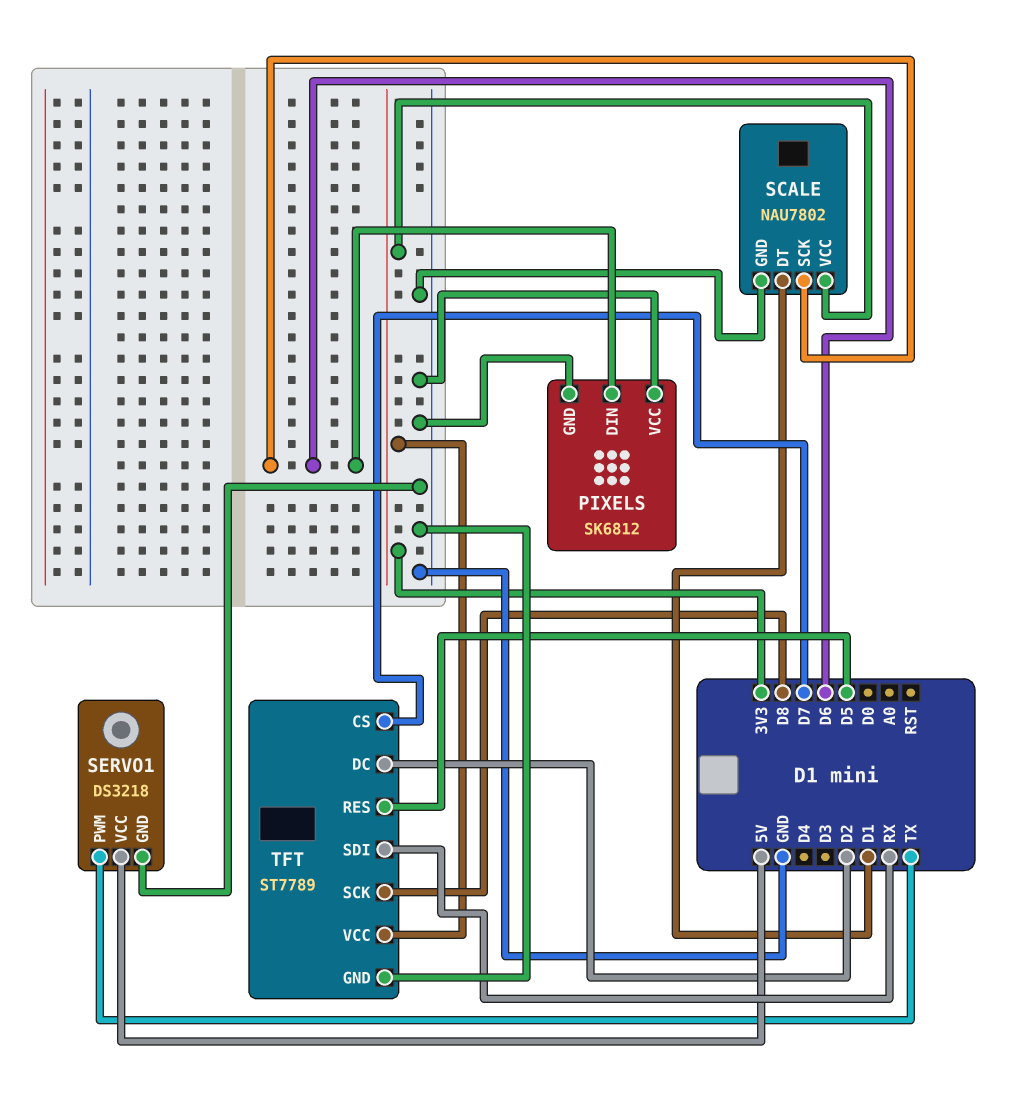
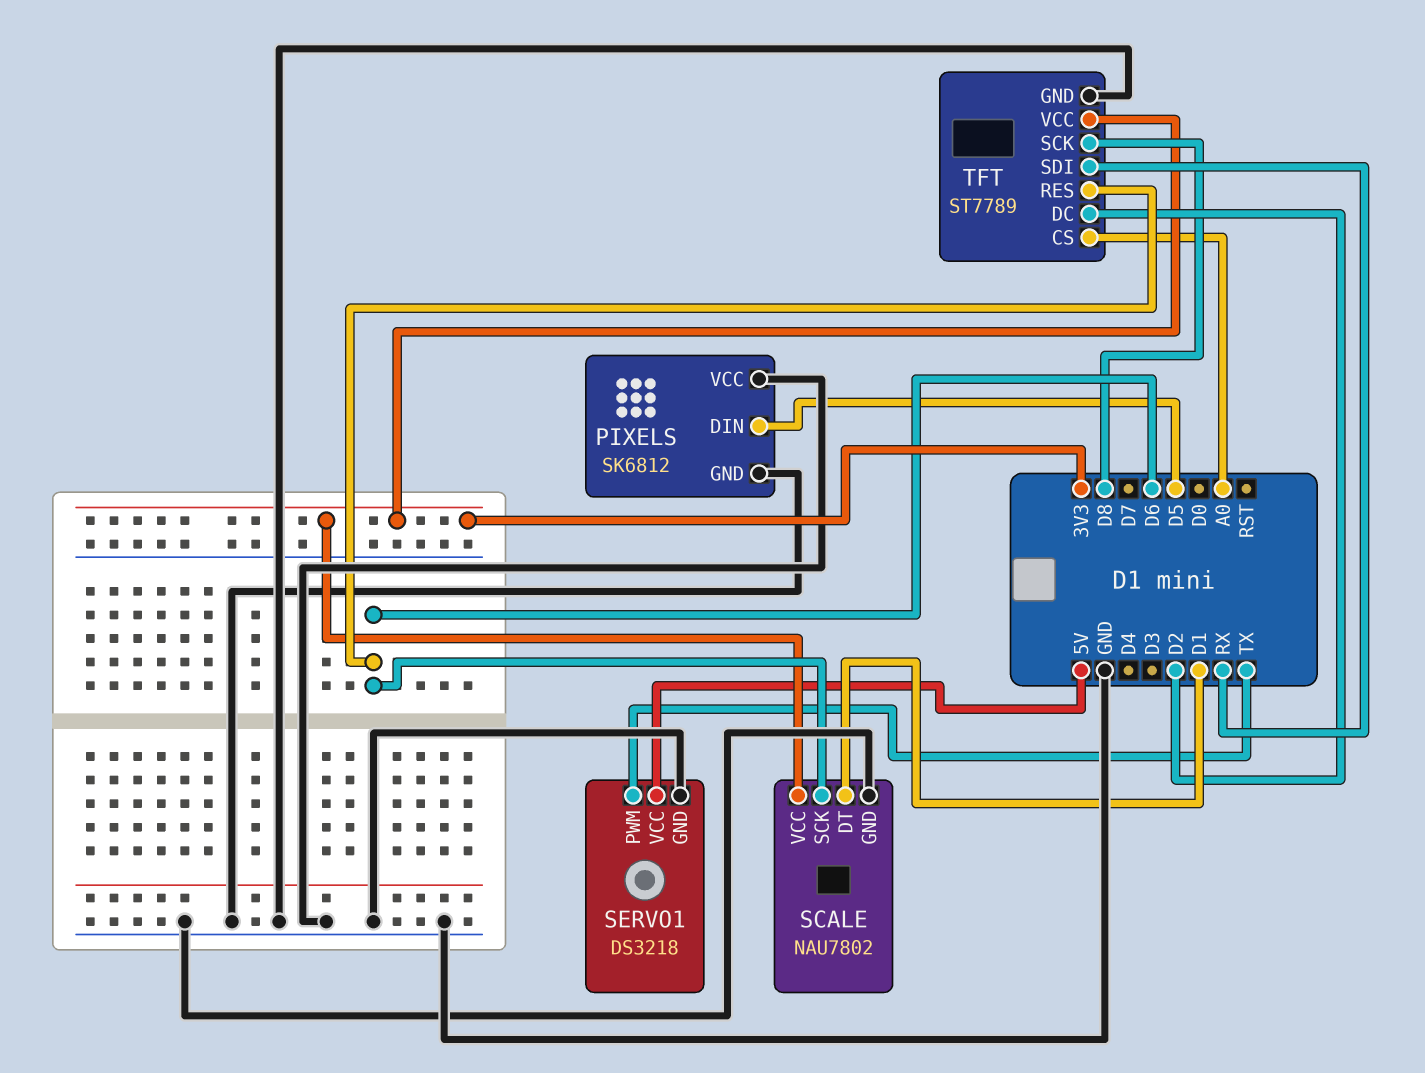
PIXELS pin DIN: D6 -> D5
TFT pin CS: D7 -> A0
TFT pin RES: D5 -> D6

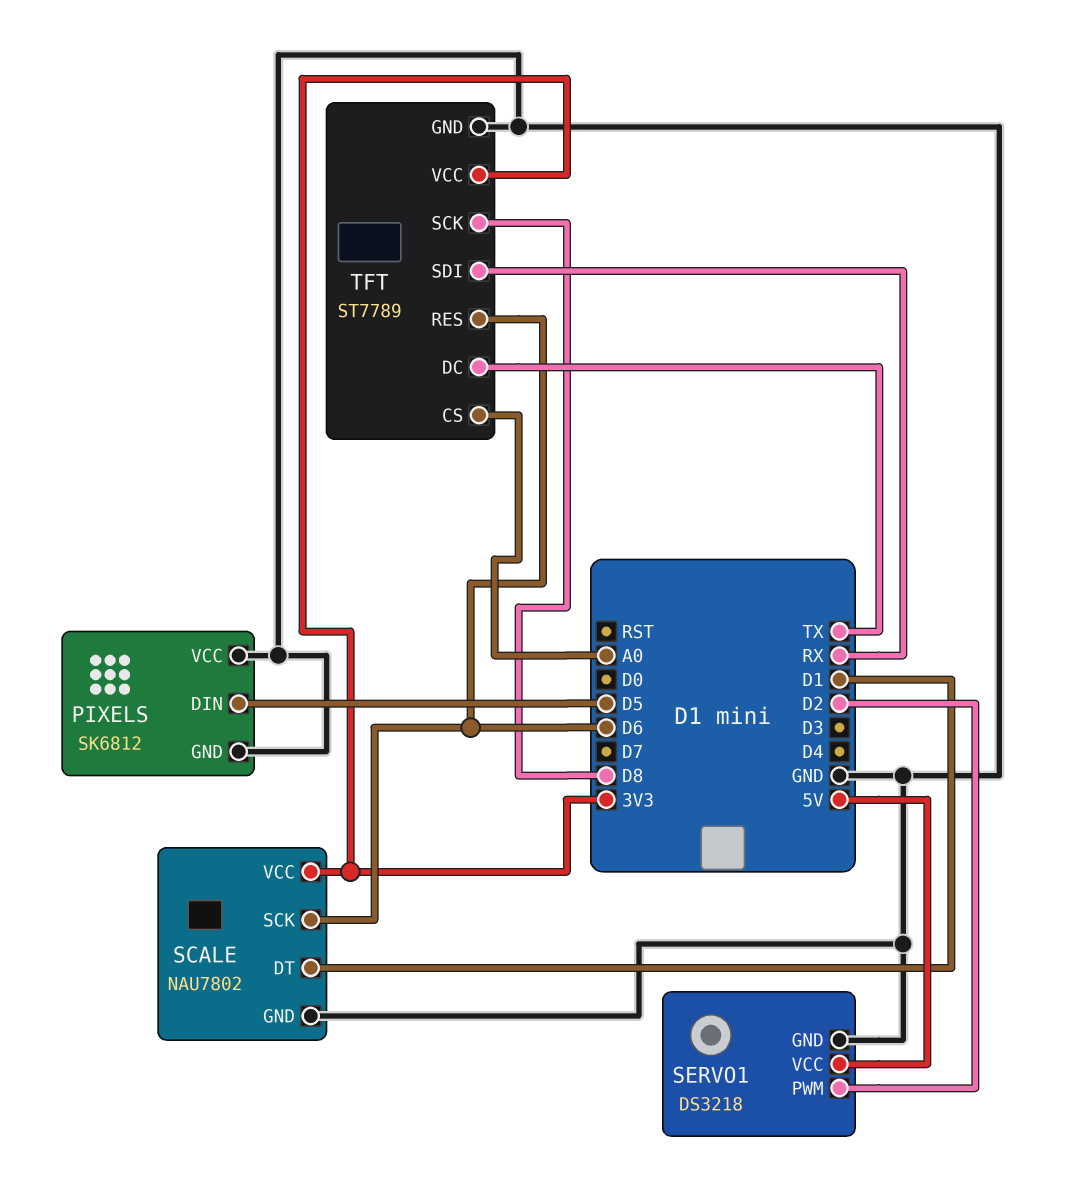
SERVO1 pin PWM: TX -> D2
TFT pin DC: D2 -> TX

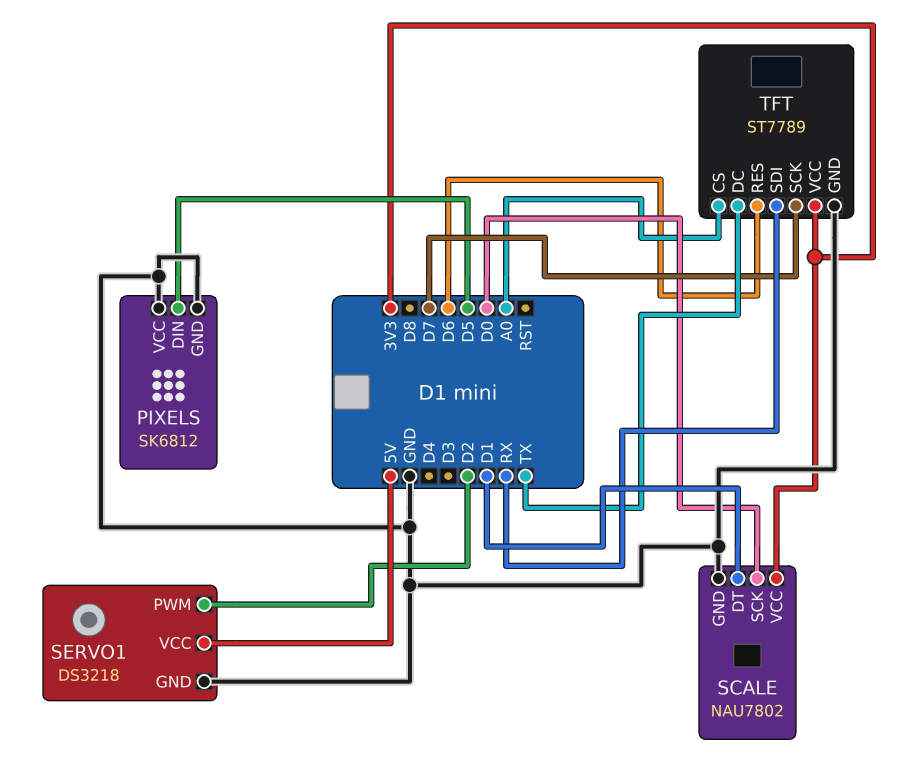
SCALE pin SCK: D6 -> D0
TFT pin SCK: D8 -> D7

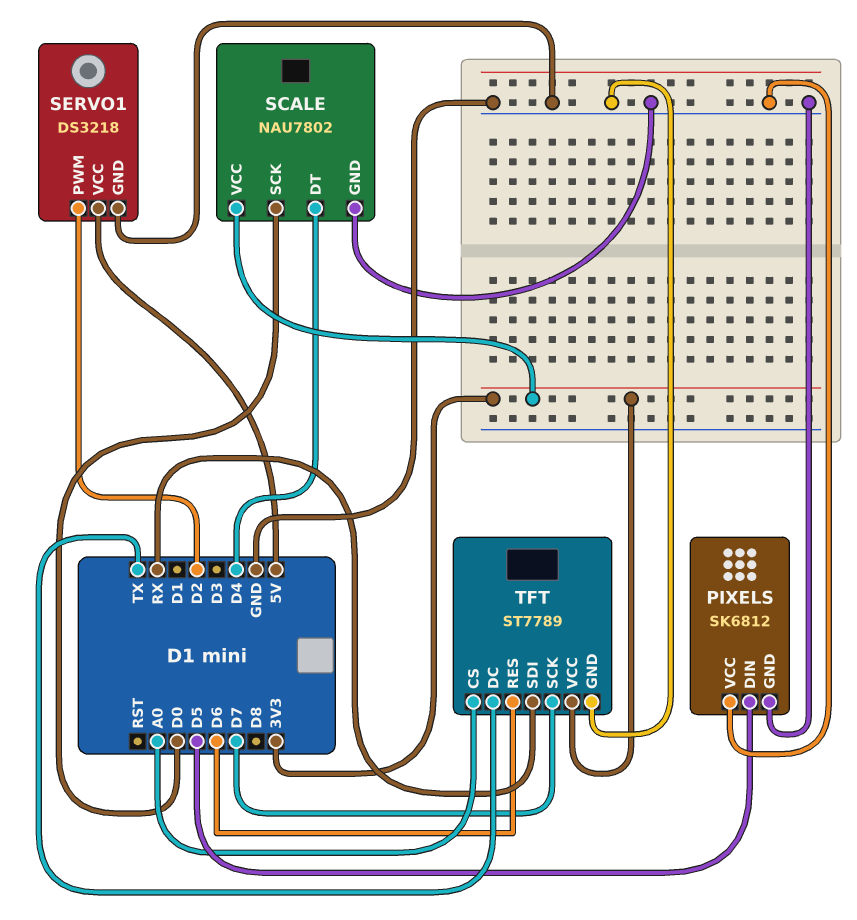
SCALE pin DT: D1 -> D4

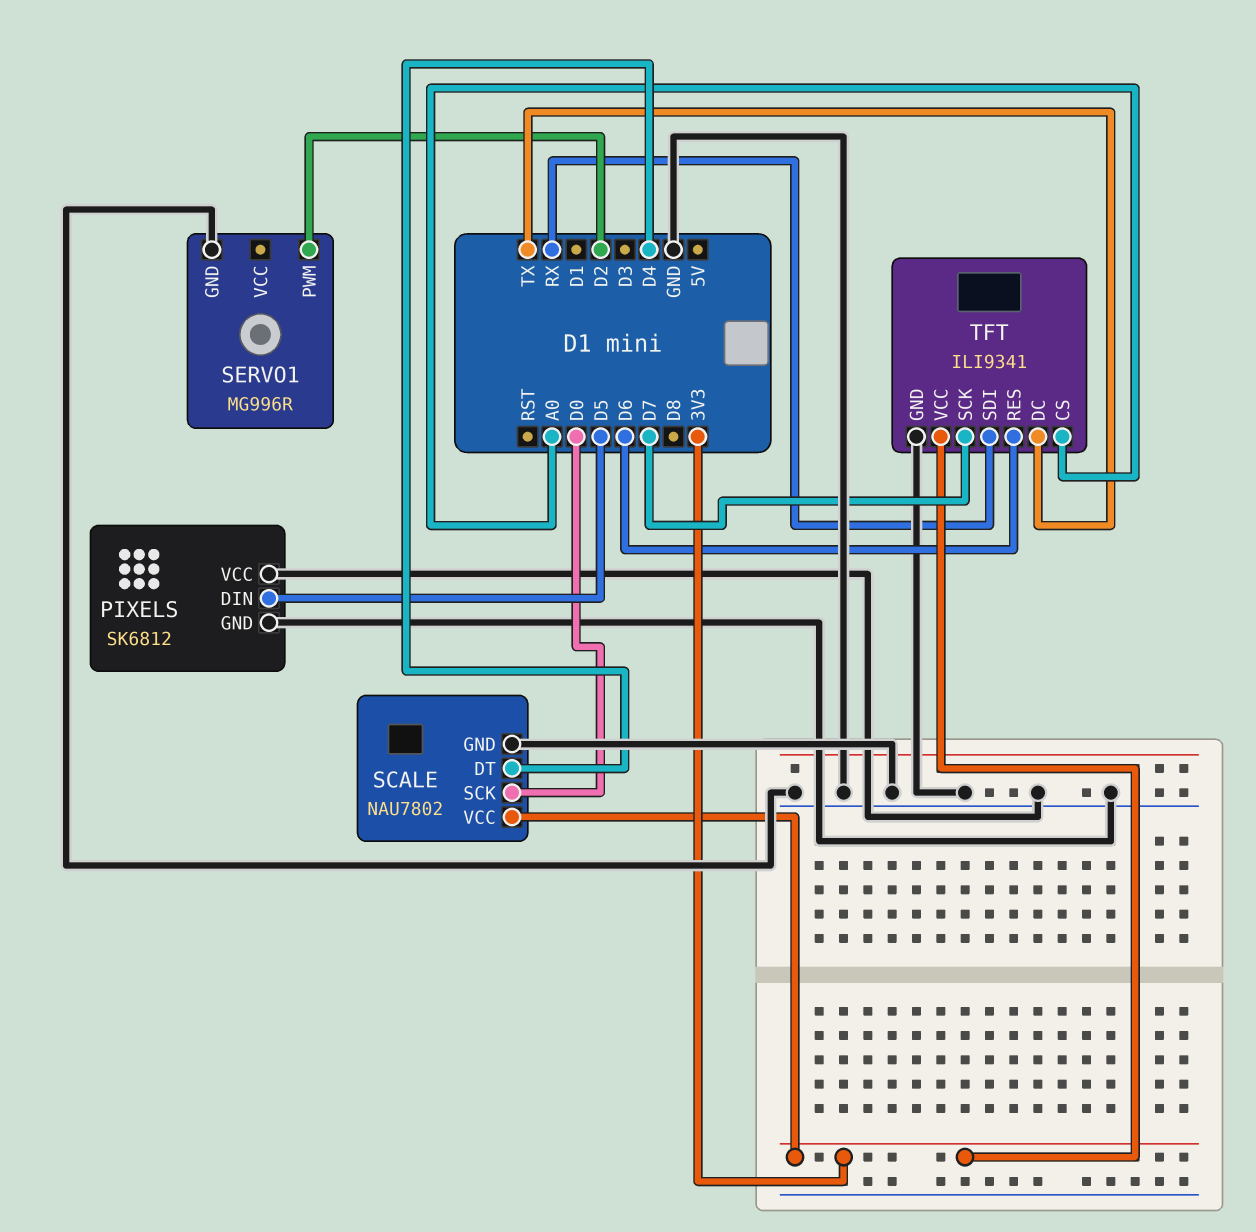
SERVO1: DS3218 -> MG996R
SERVO1 pin VCC: 5V -> none
TFT: ST7789 -> ILI9341

